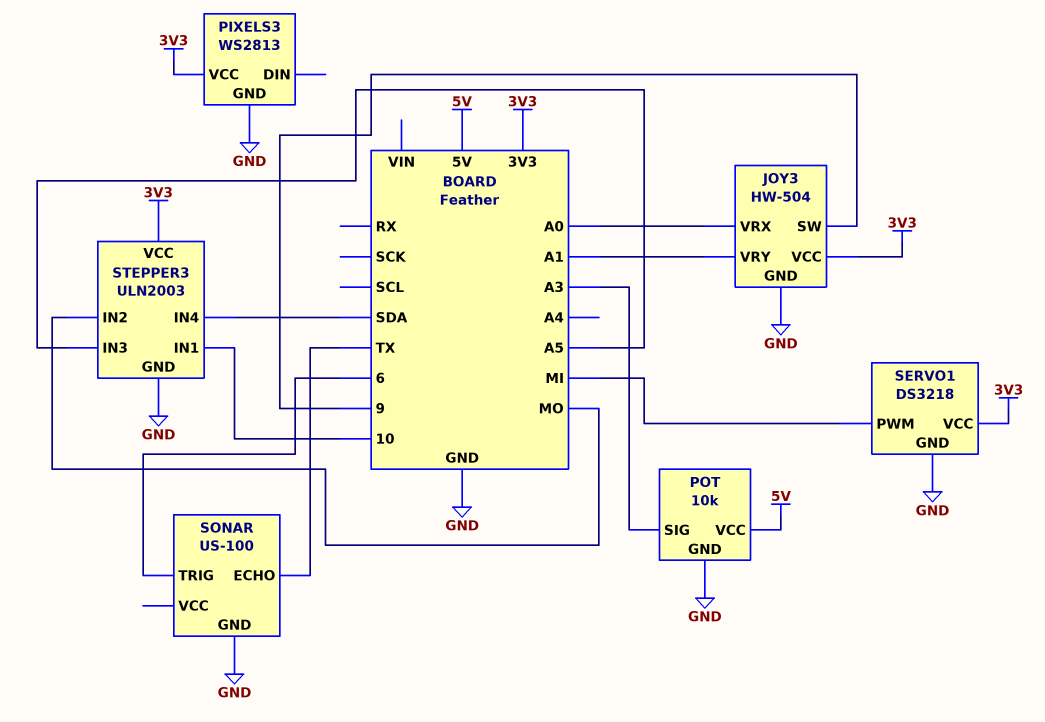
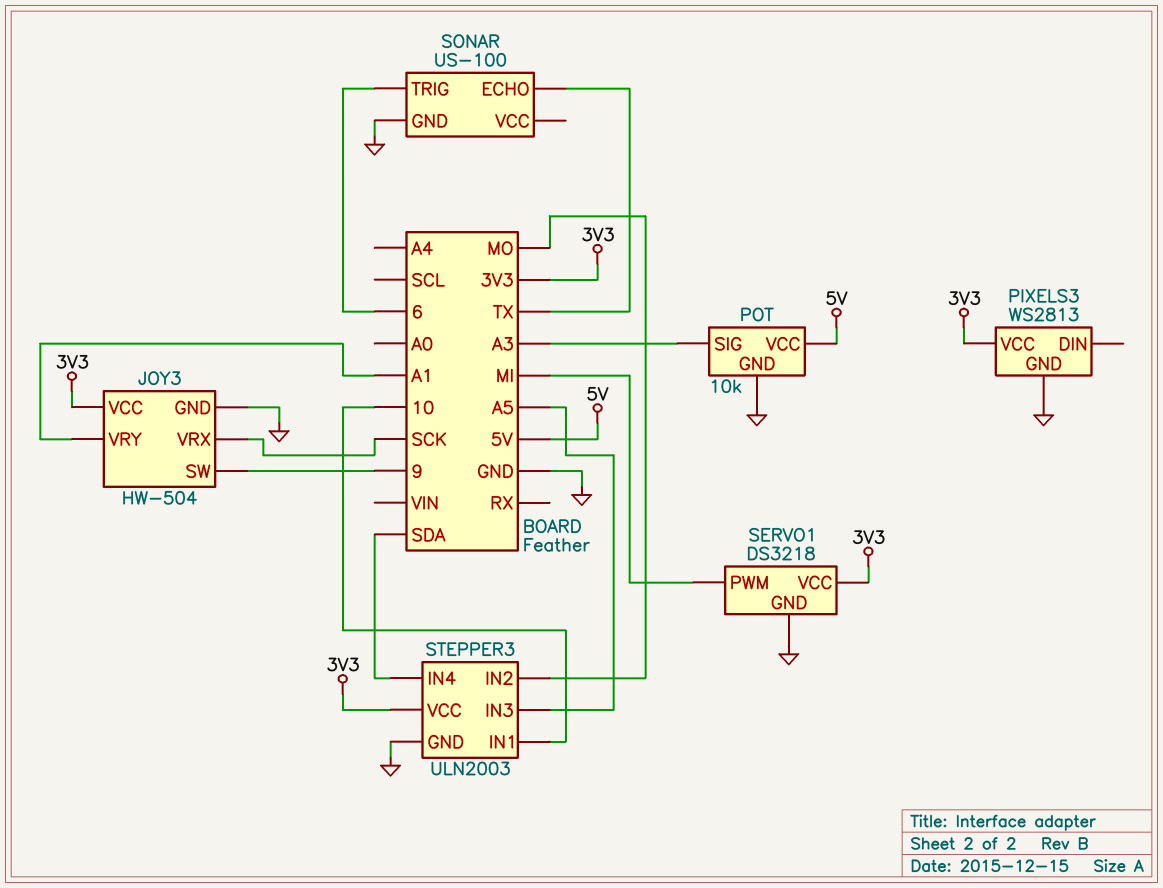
JOY3 pin VRX: A0 -> SCK

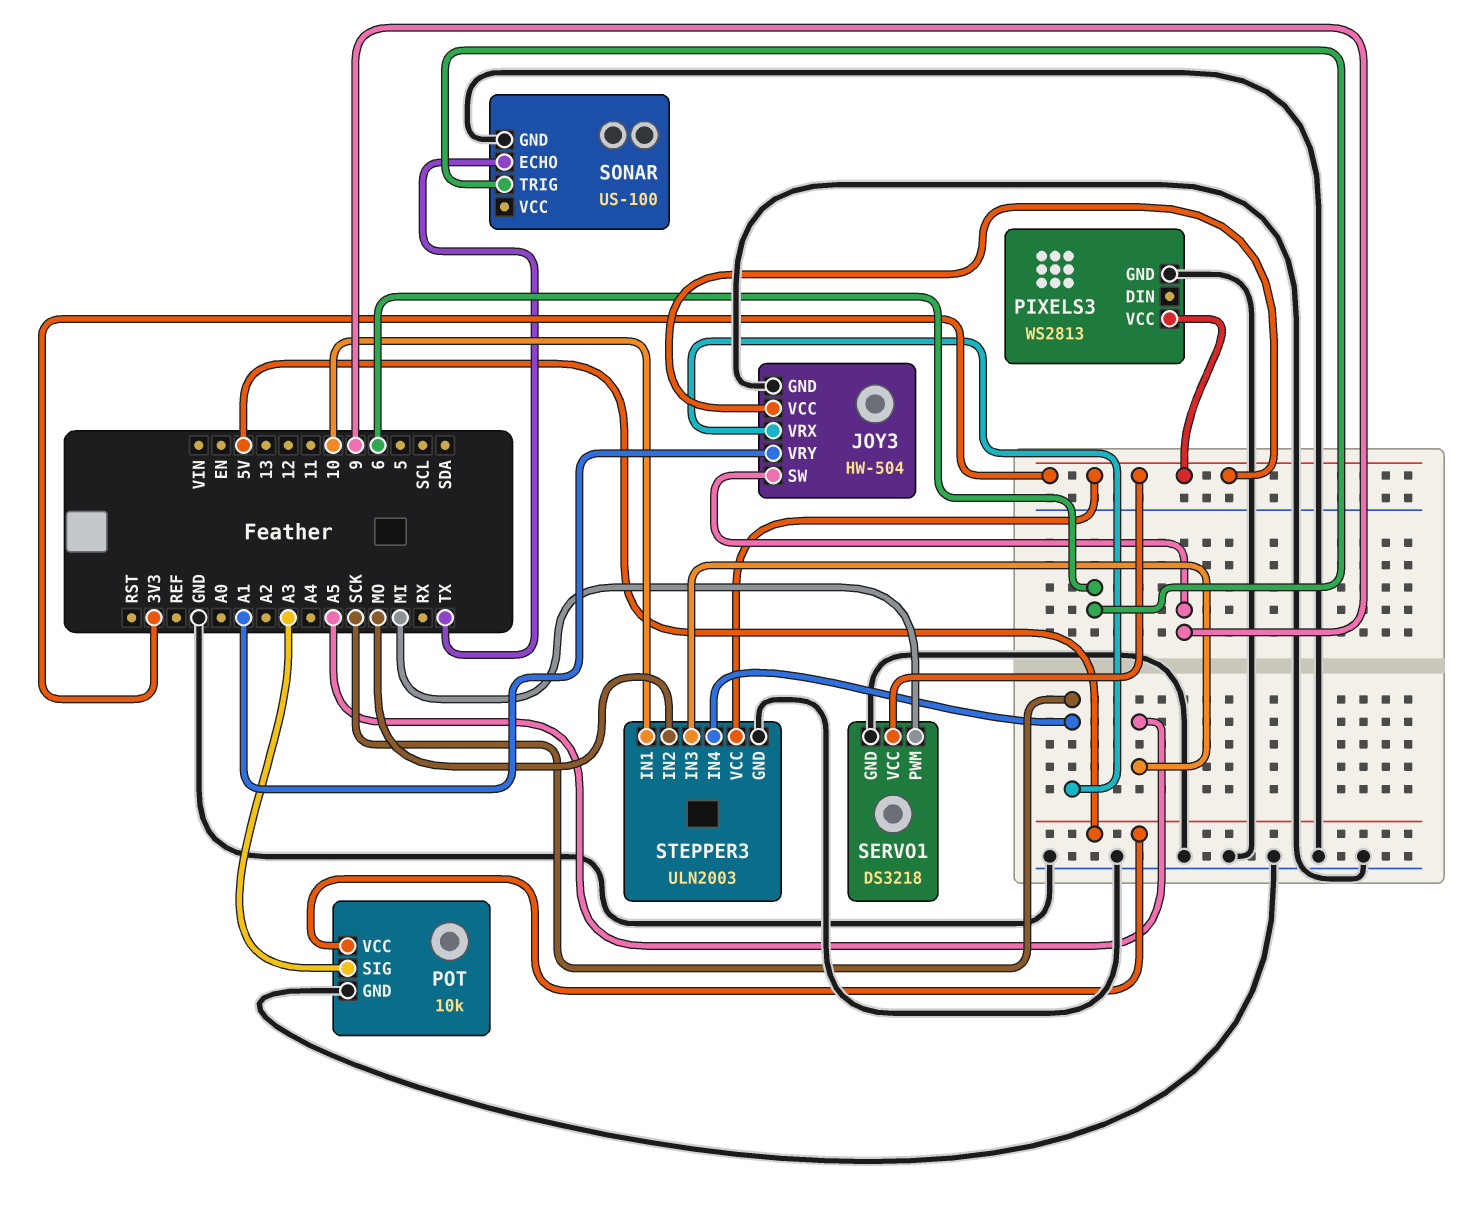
STEPPER3 pin IN4: SDA -> SCK

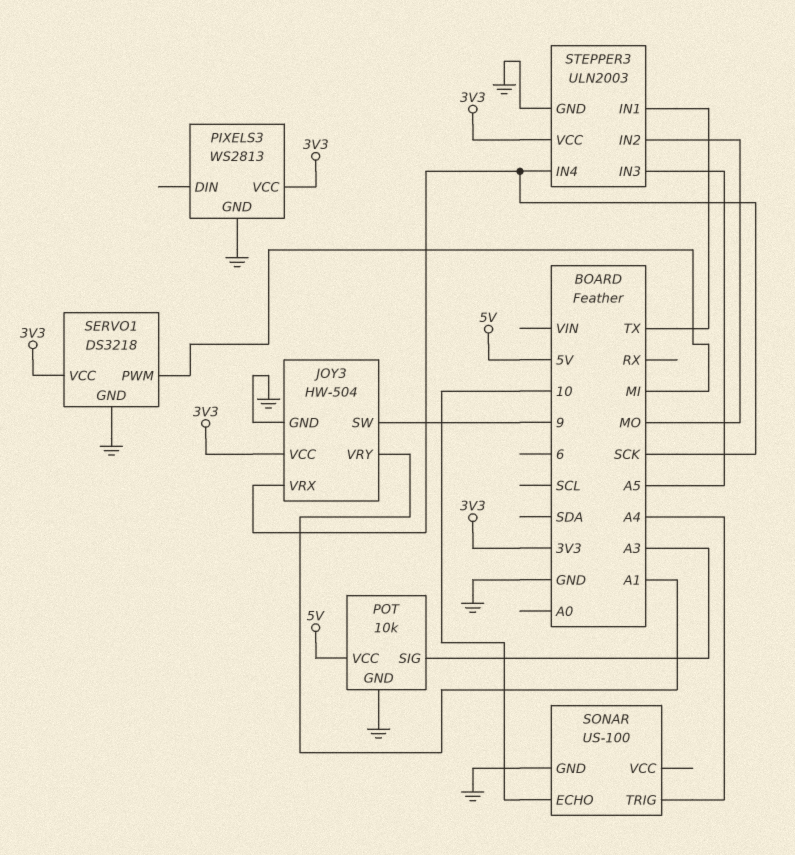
SONAR pin ECHO: TX -> 10
SONAR pin TRIG: 6 -> A4
STEPPER3 pin IN1: 10 -> TX

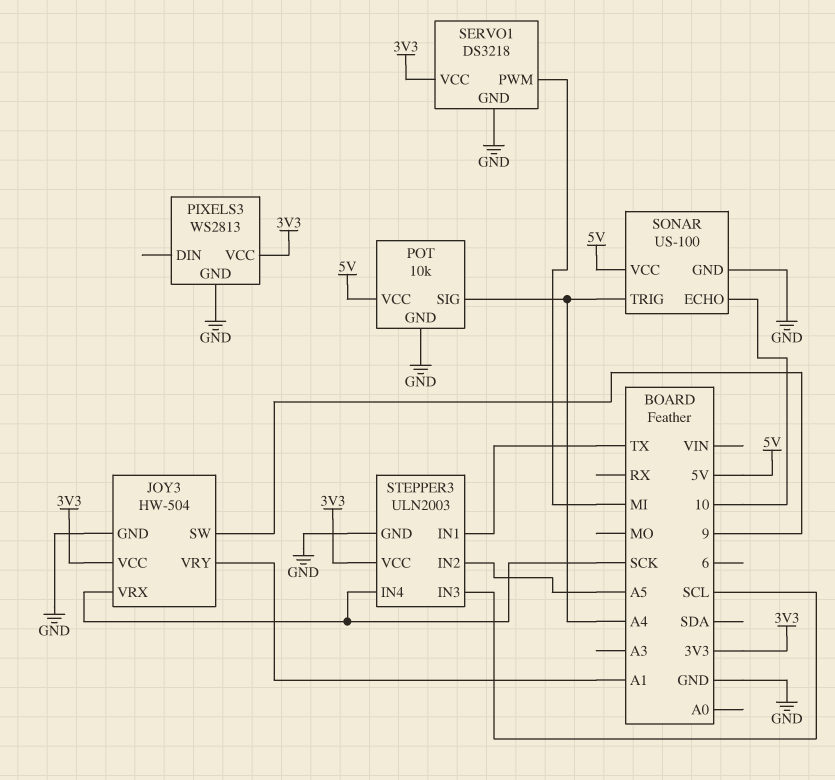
POT pin SIG: A3 -> A4
SONAR pin VCC: none -> 5V
STEPPER3 pin IN2: MO -> A5
STEPPER3 pin IN3: A5 -> SCL

